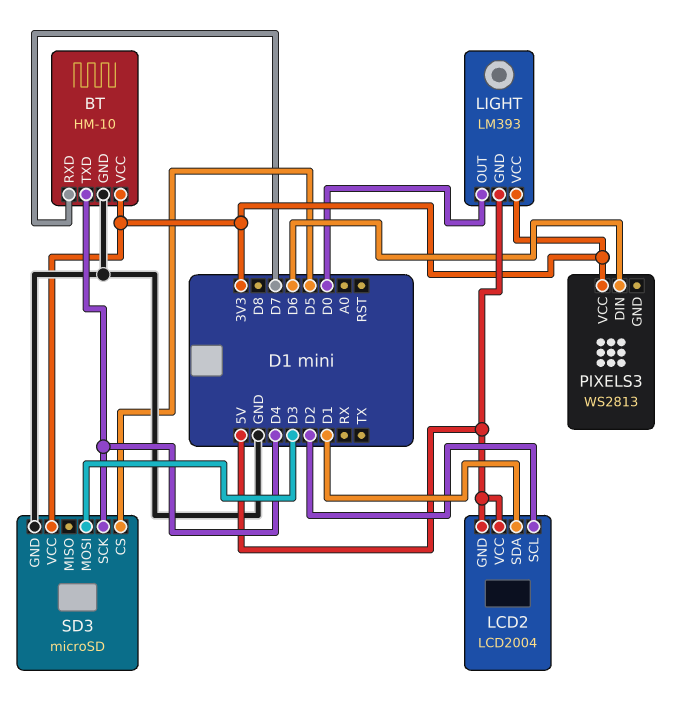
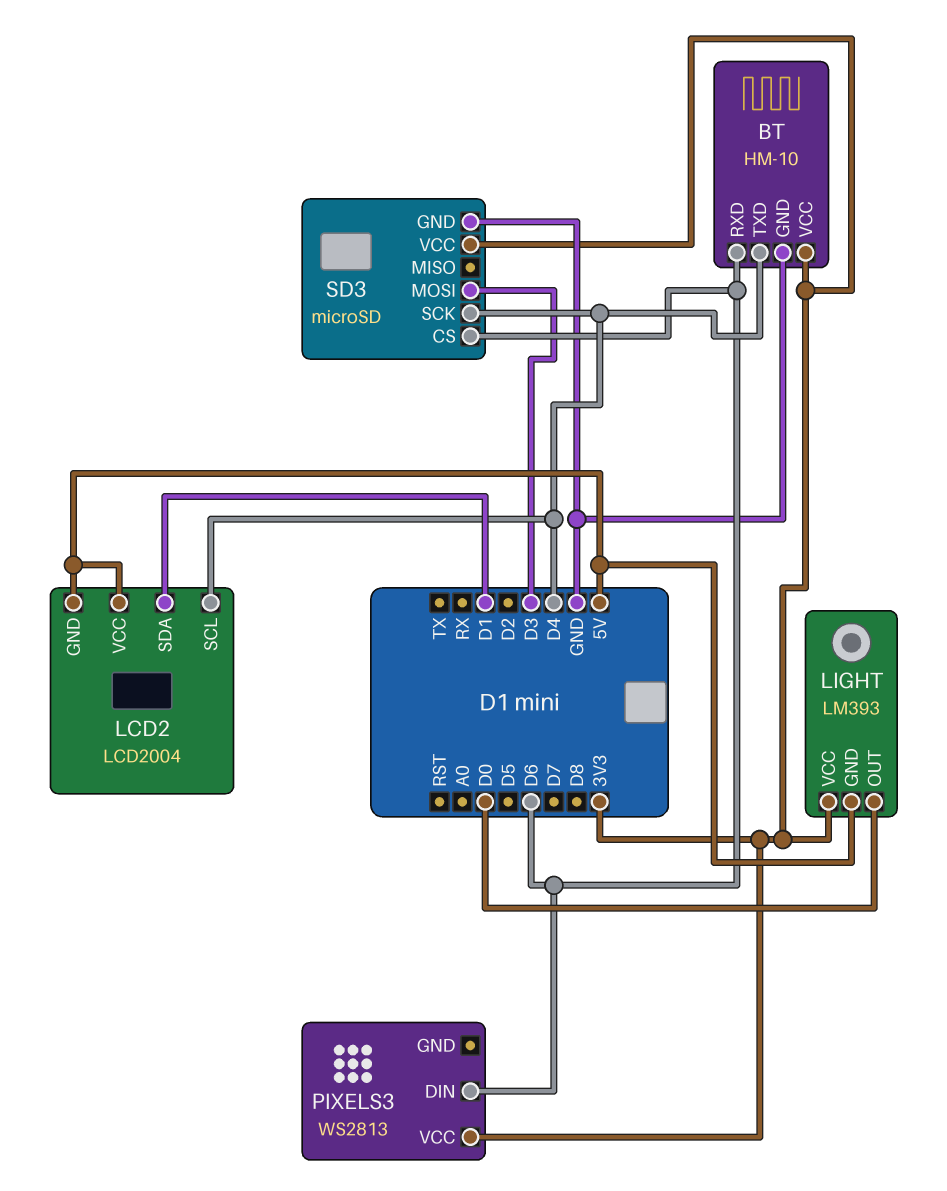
BT pin RXD: D7 -> D6
LCD2 pin SCL: D2 -> D4
SD3 pin CS: D5 -> D6

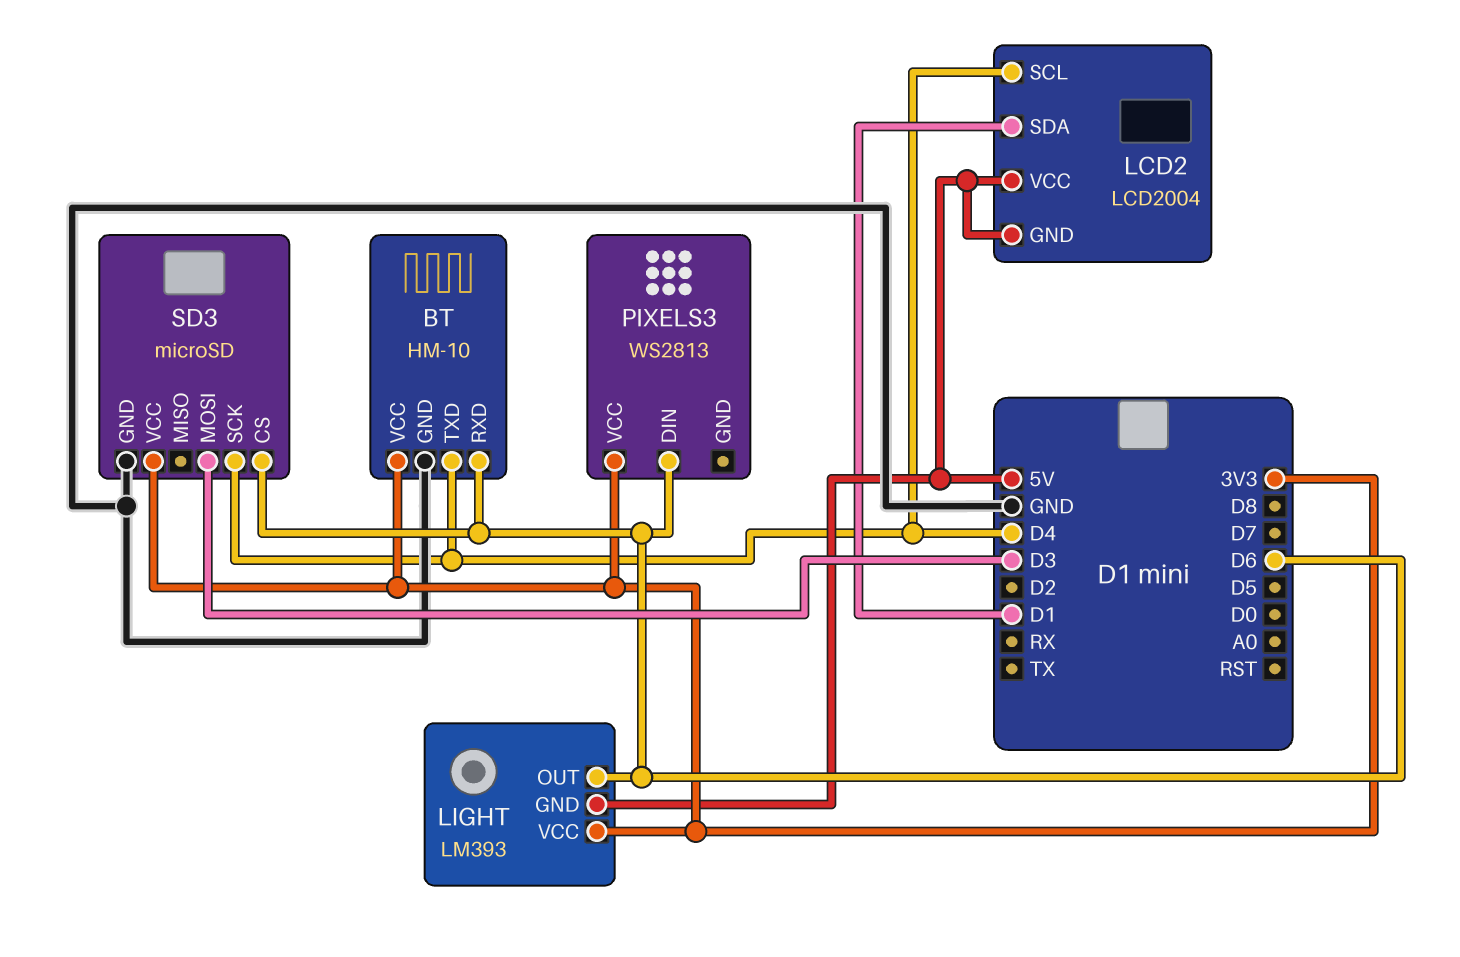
LIGHT pin OUT: D0 -> D6

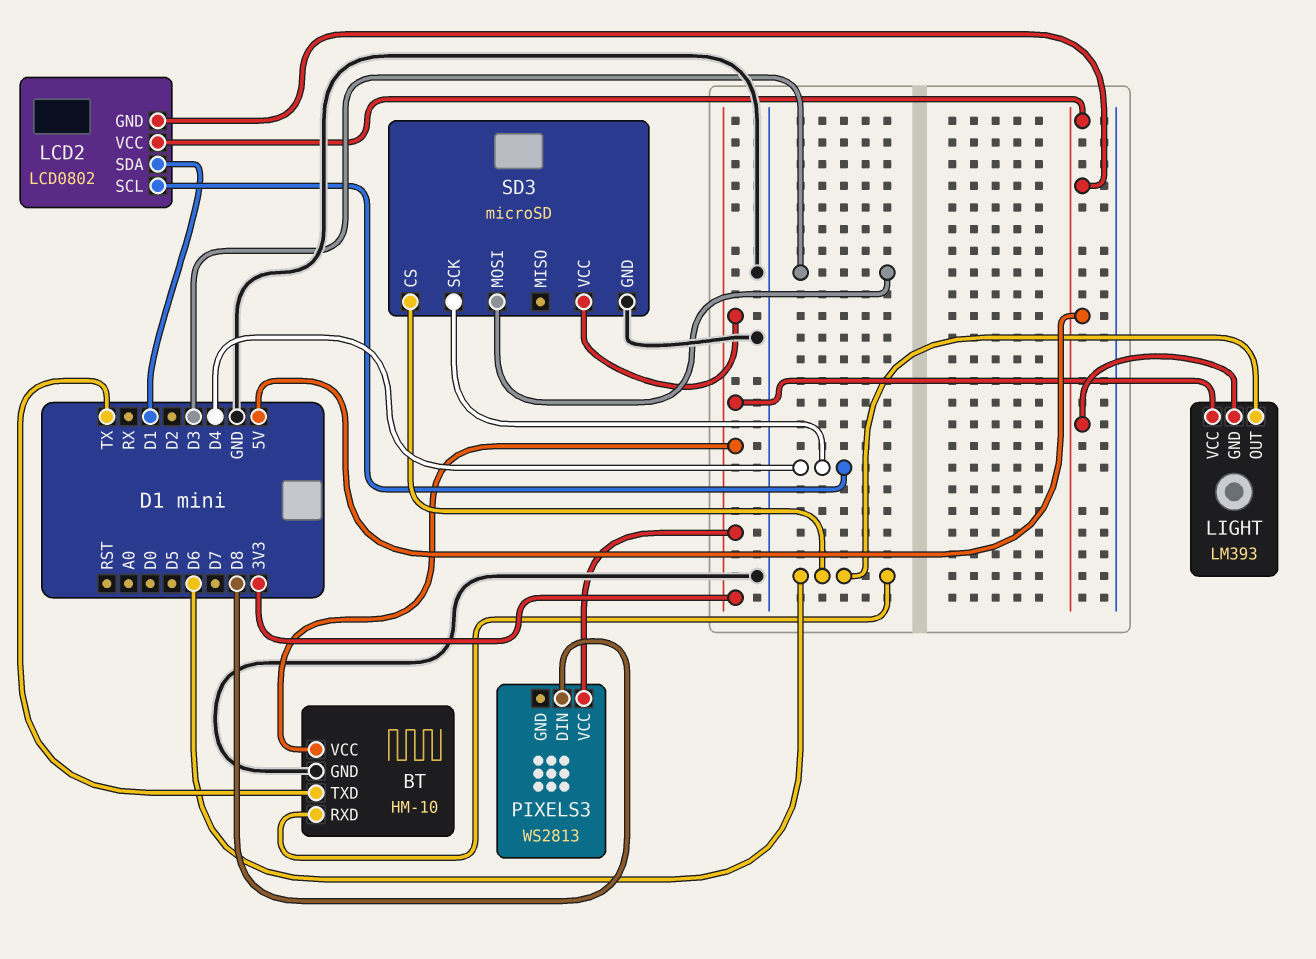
BT pin TXD: D4 -> TX
LCD2: LCD2004 -> LCD0802
PIXELS3 pin DIN: D6 -> D8

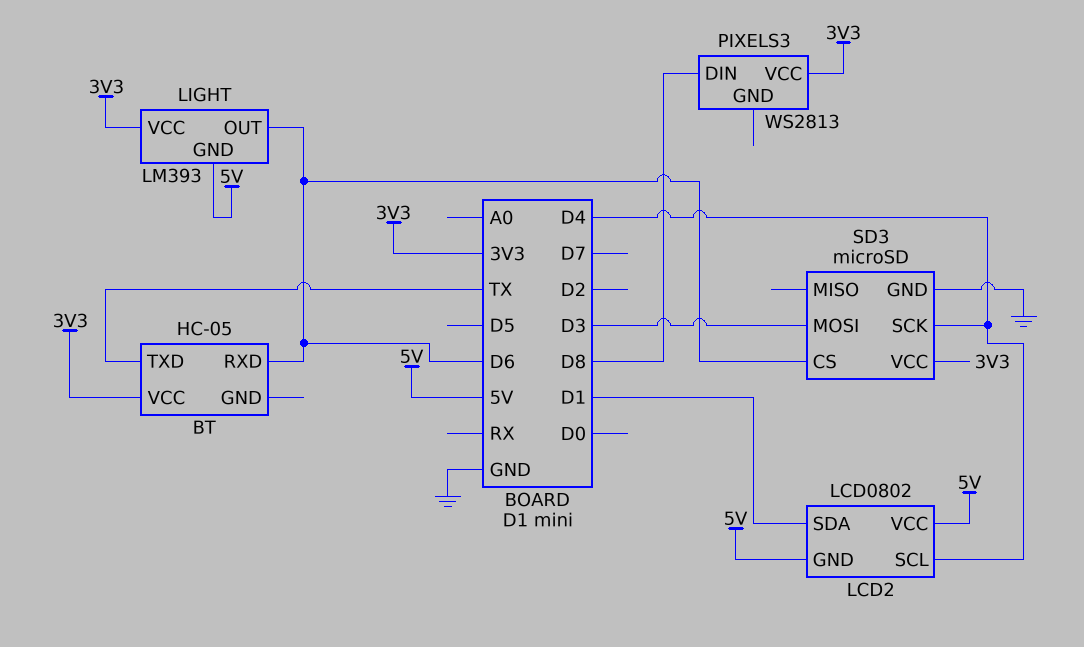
BT: HM-10 -> HC-05
BT pin GND: GND -> none

